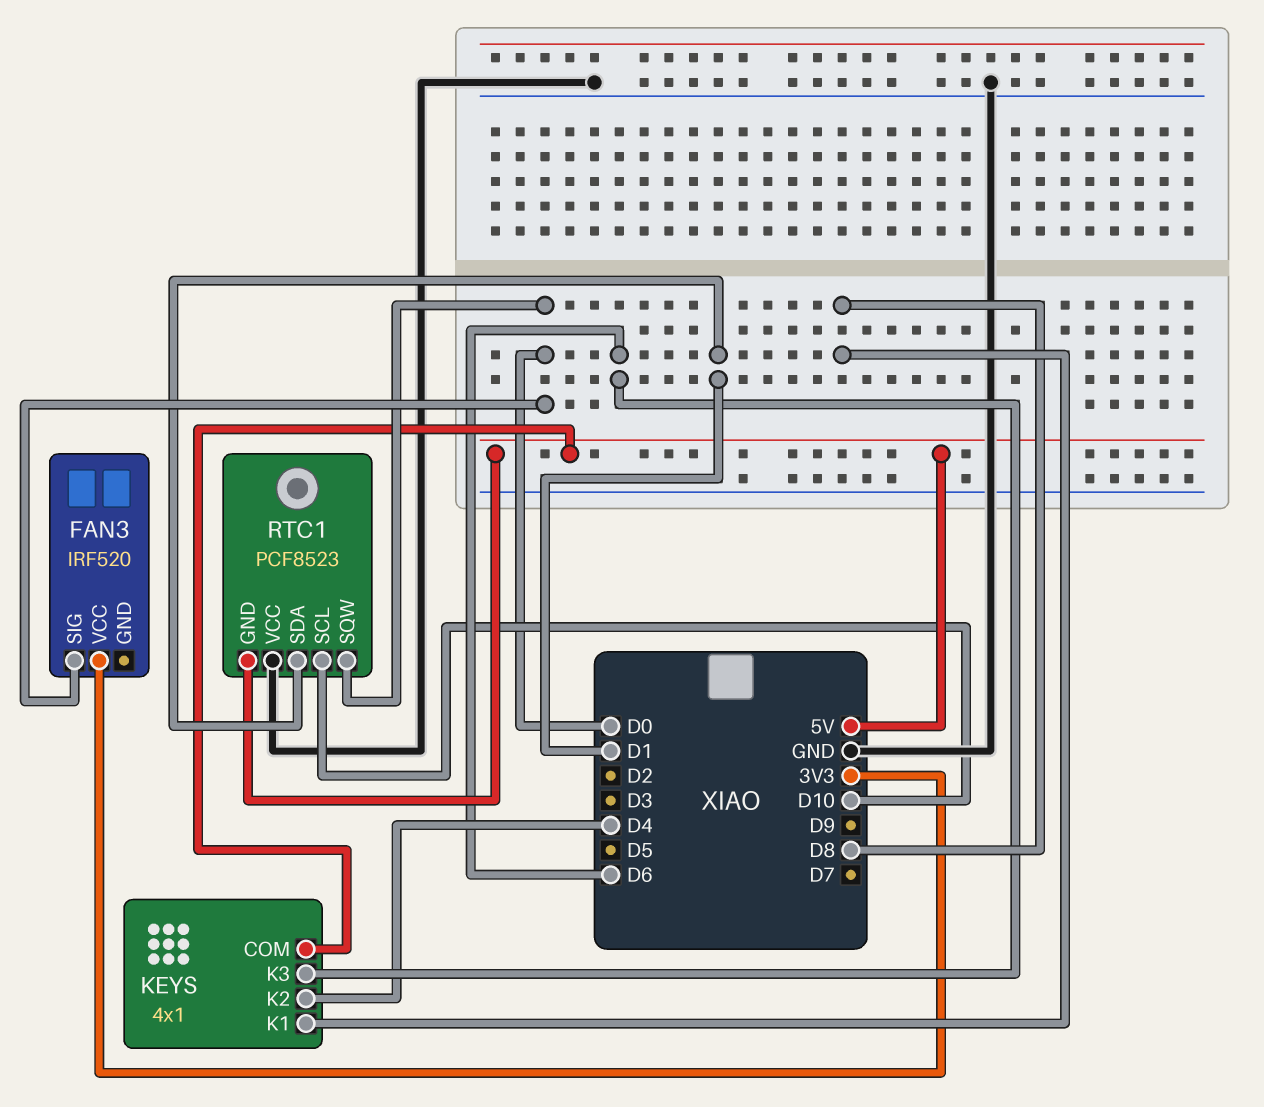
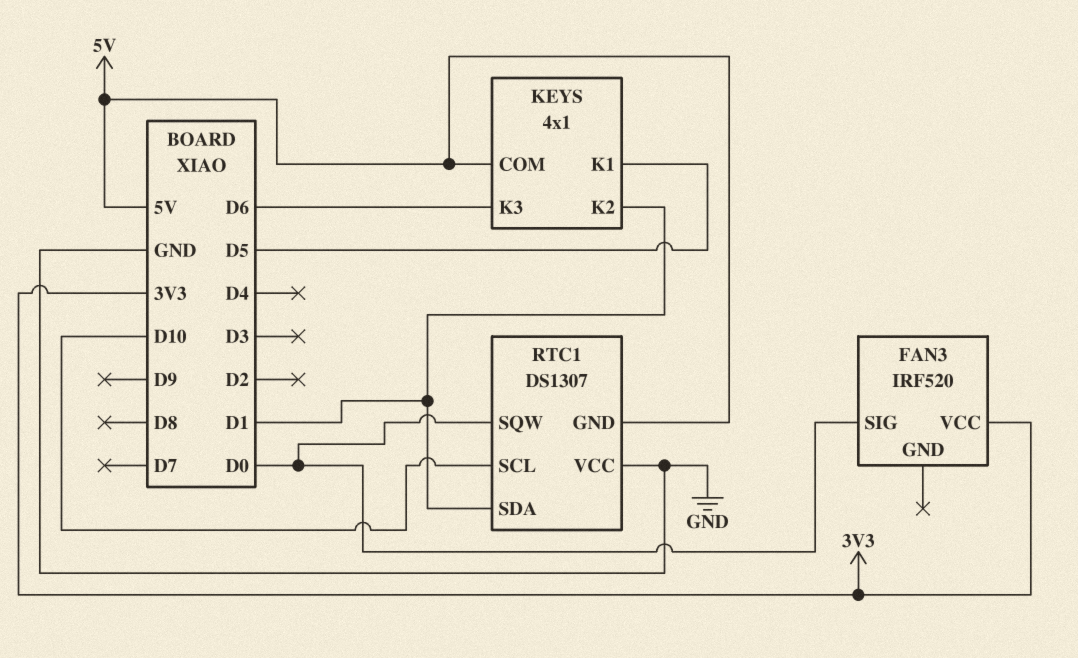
KEYS pin K1: D8 -> D5
KEYS pin K2: D4 -> D1
RTC1: PCF8523 -> DS1307

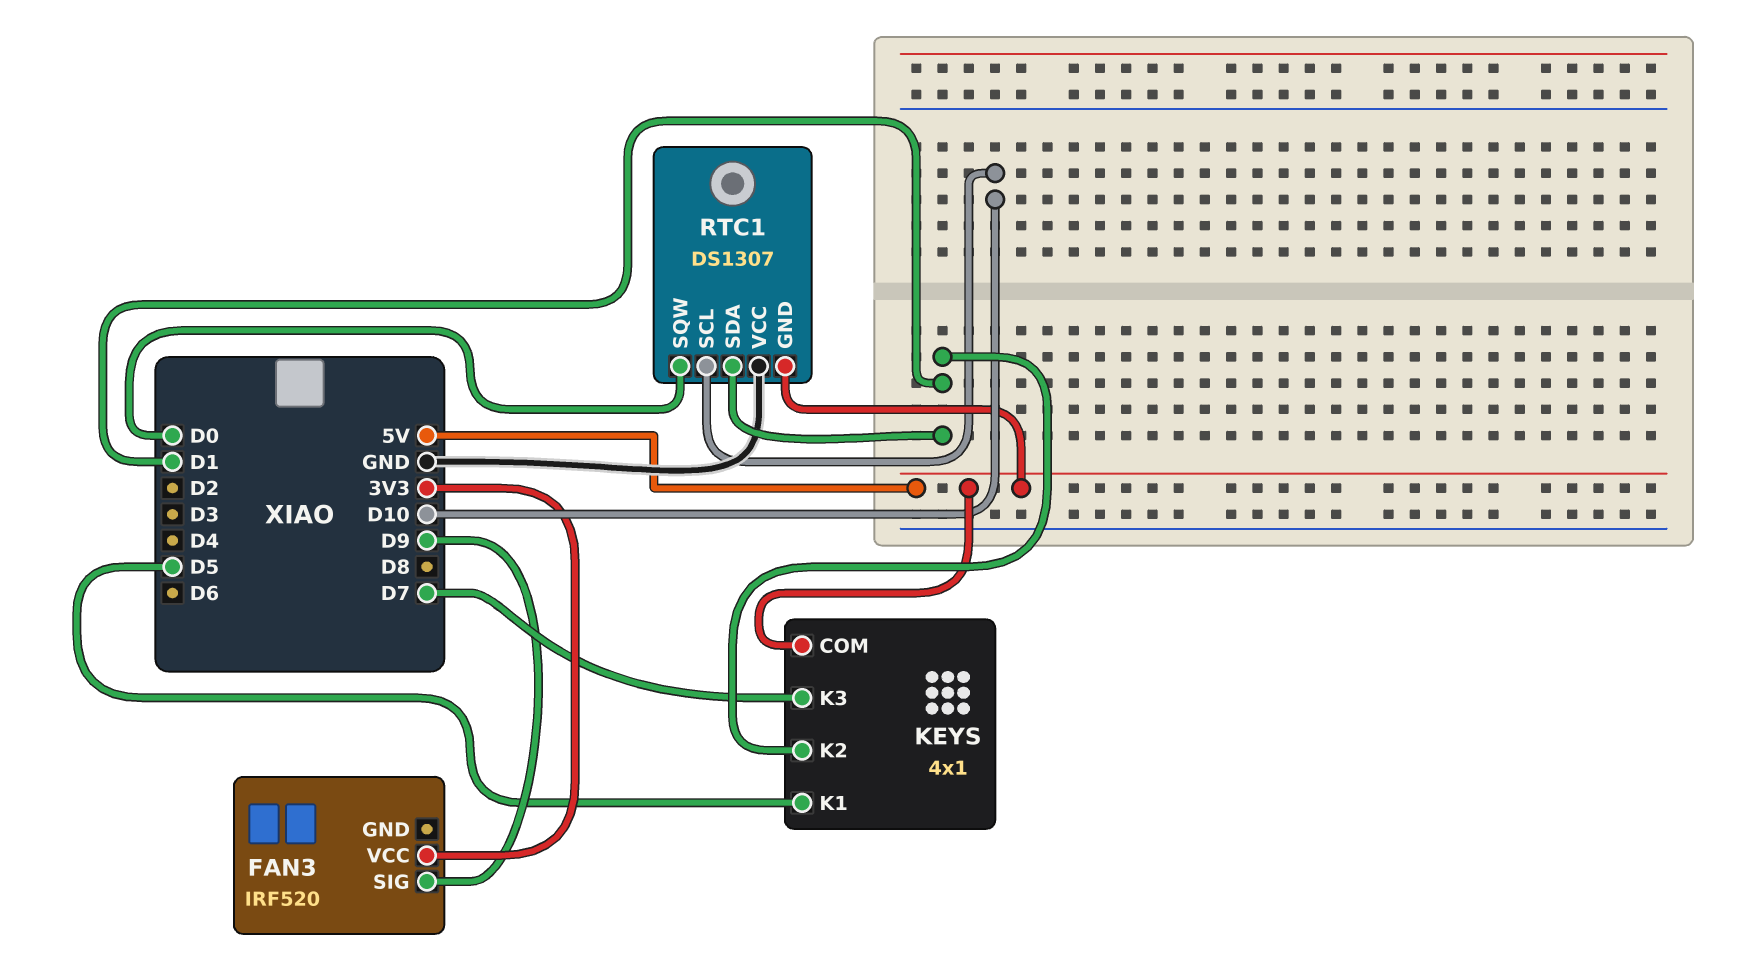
FAN3 pin SIG: D0 -> D9
KEYS pin K3: D6 -> D7

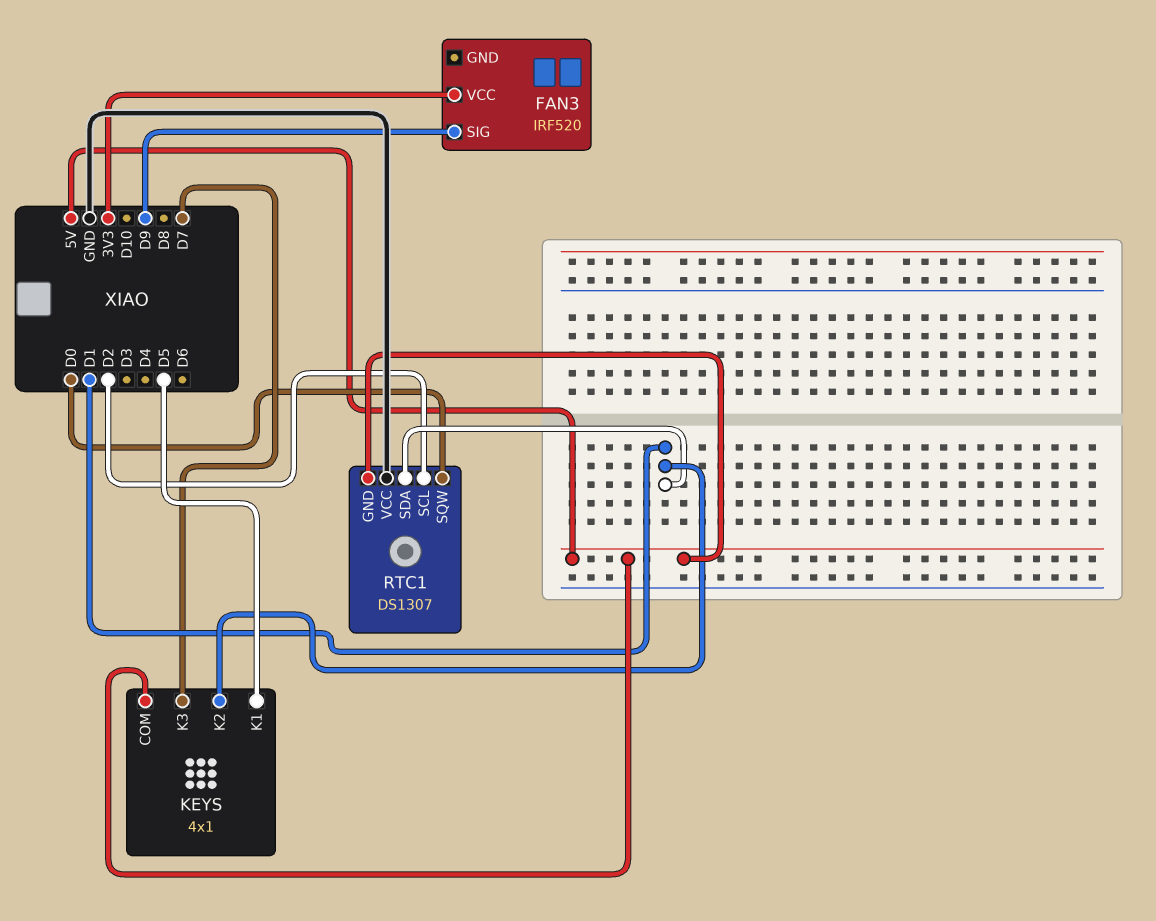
RTC1 pin SCL: D10 -> D2

